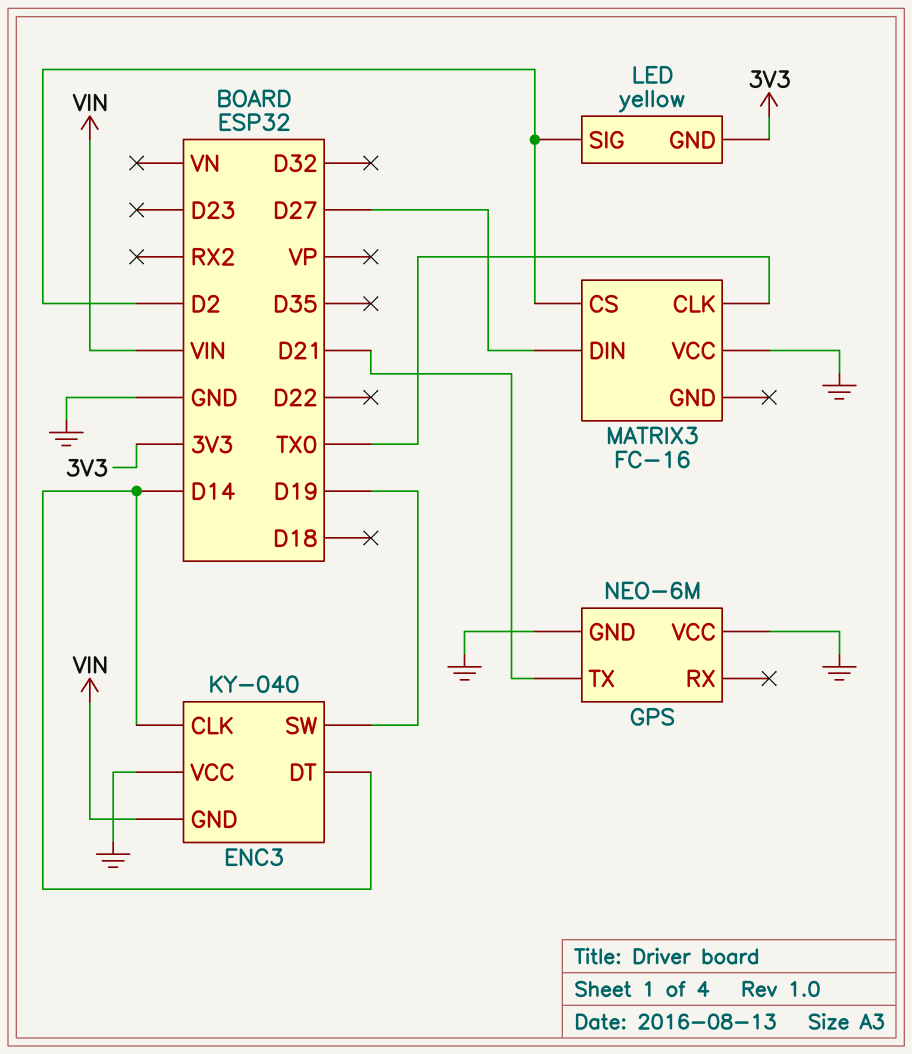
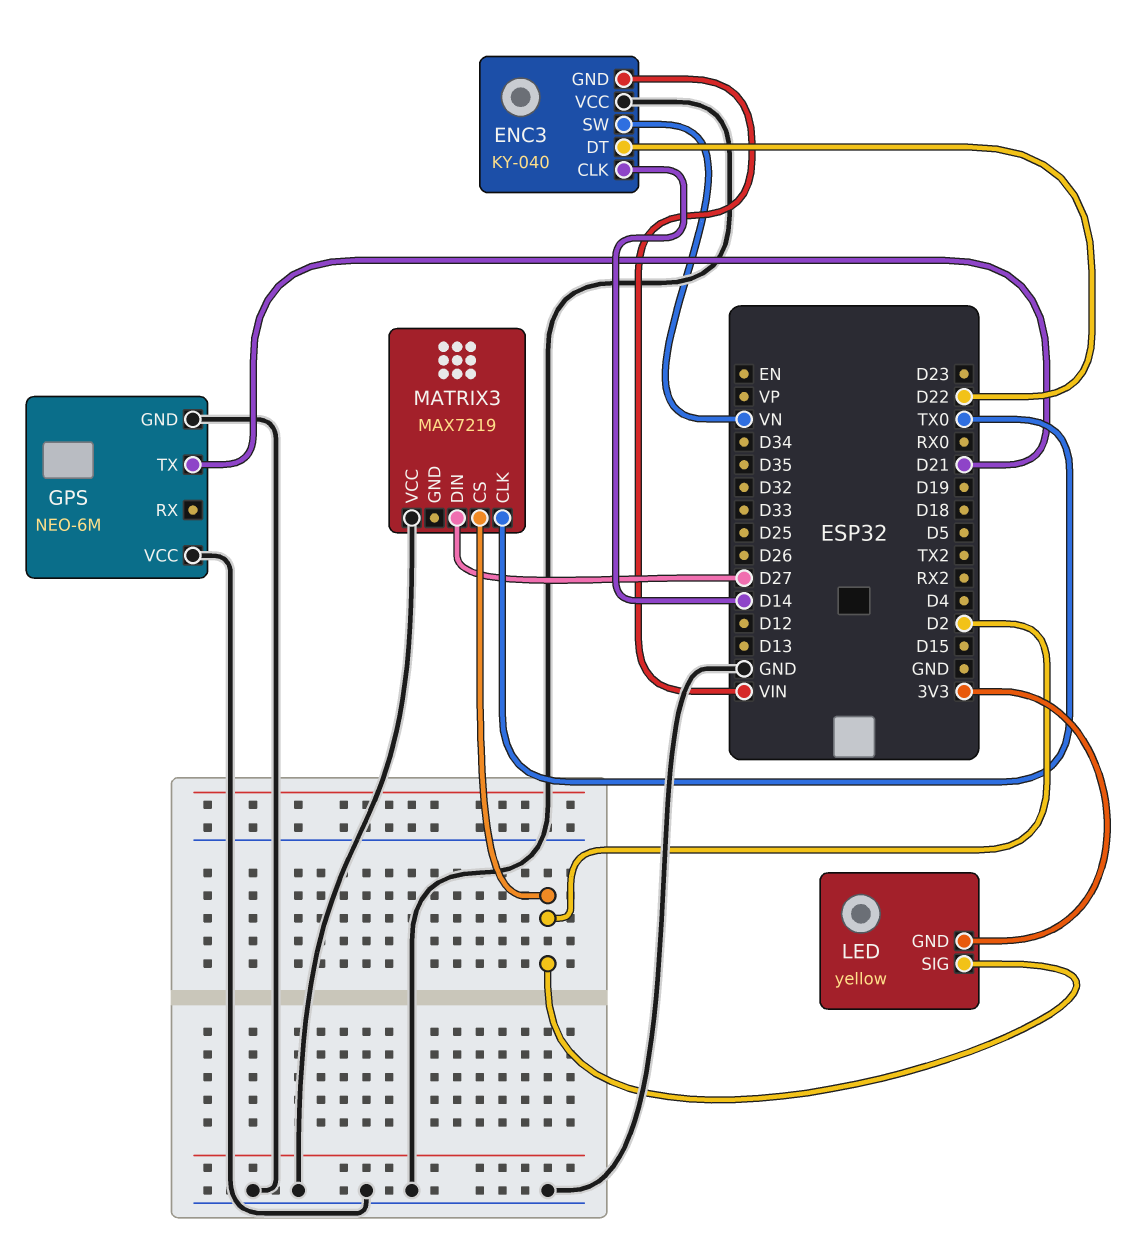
ENC3 pin DT: D14 -> D22
ENC3 pin SW: D19 -> VN
MATRIX3: FC-16 -> MAX7219

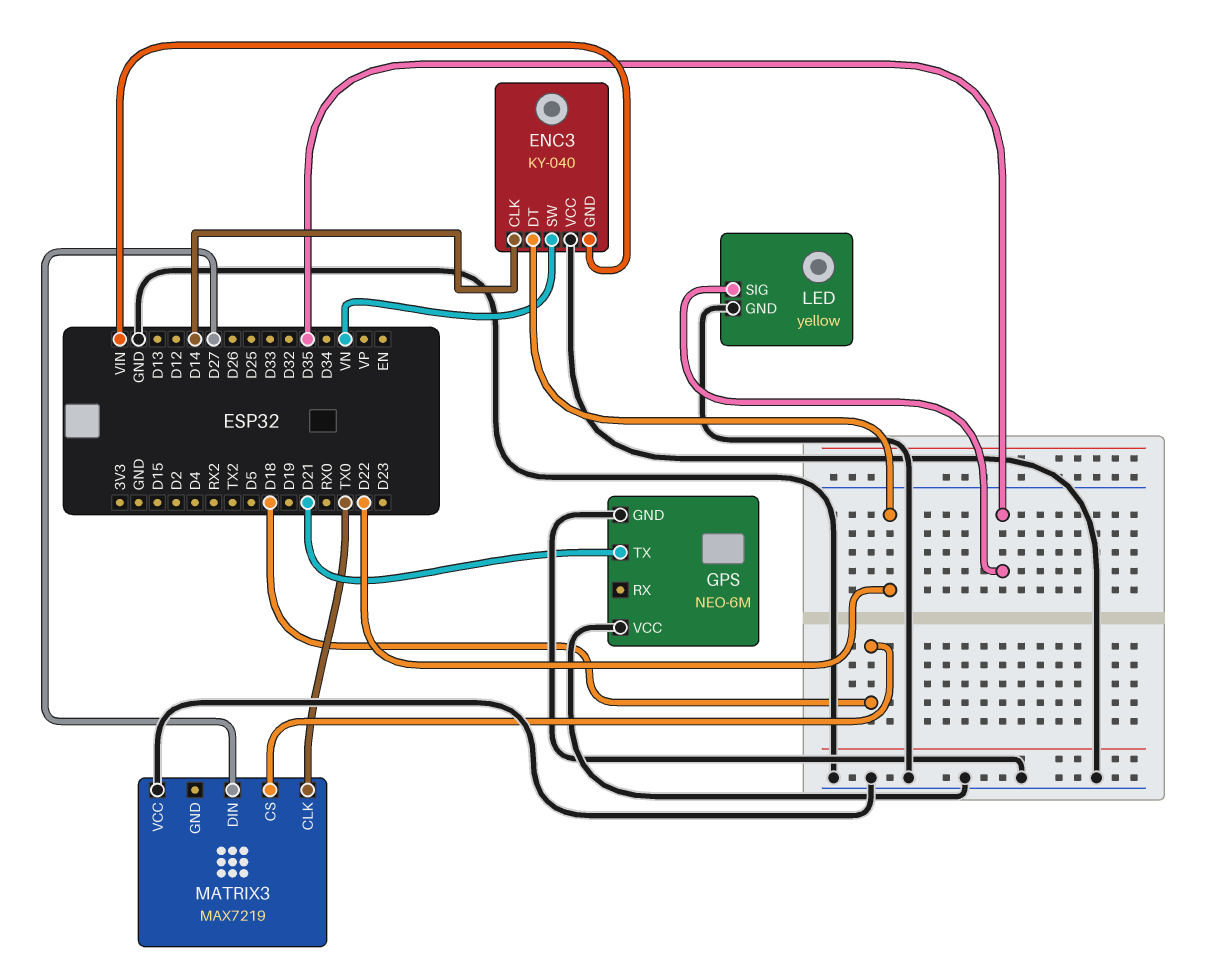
LED pin GND: 3V3 -> GND
LED pin SIG: D2 -> D35
MATRIX3 pin CS: D2 -> D18

